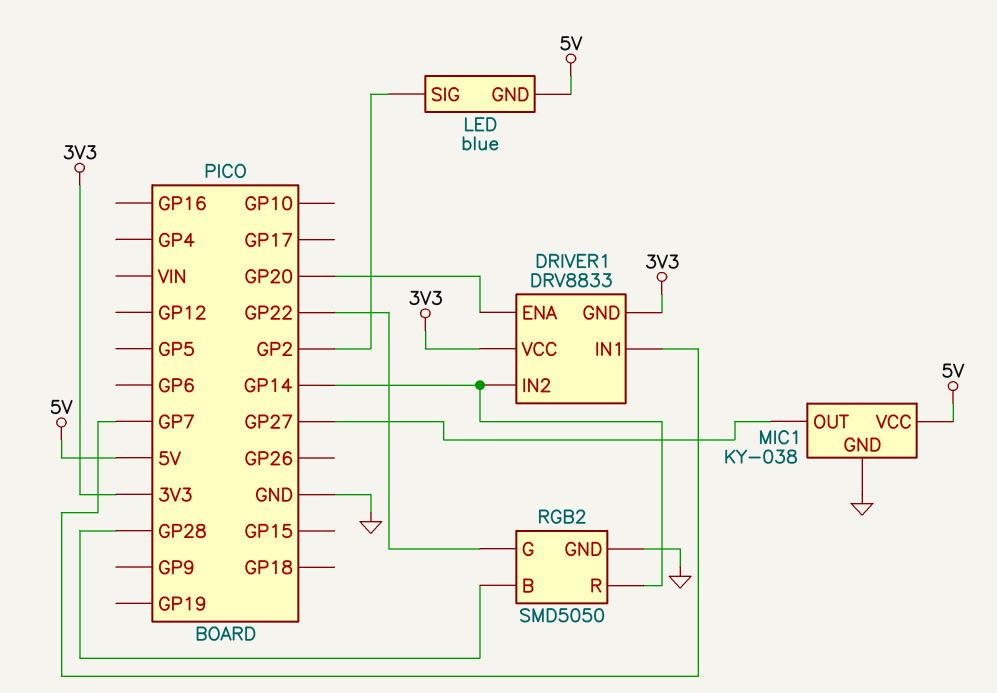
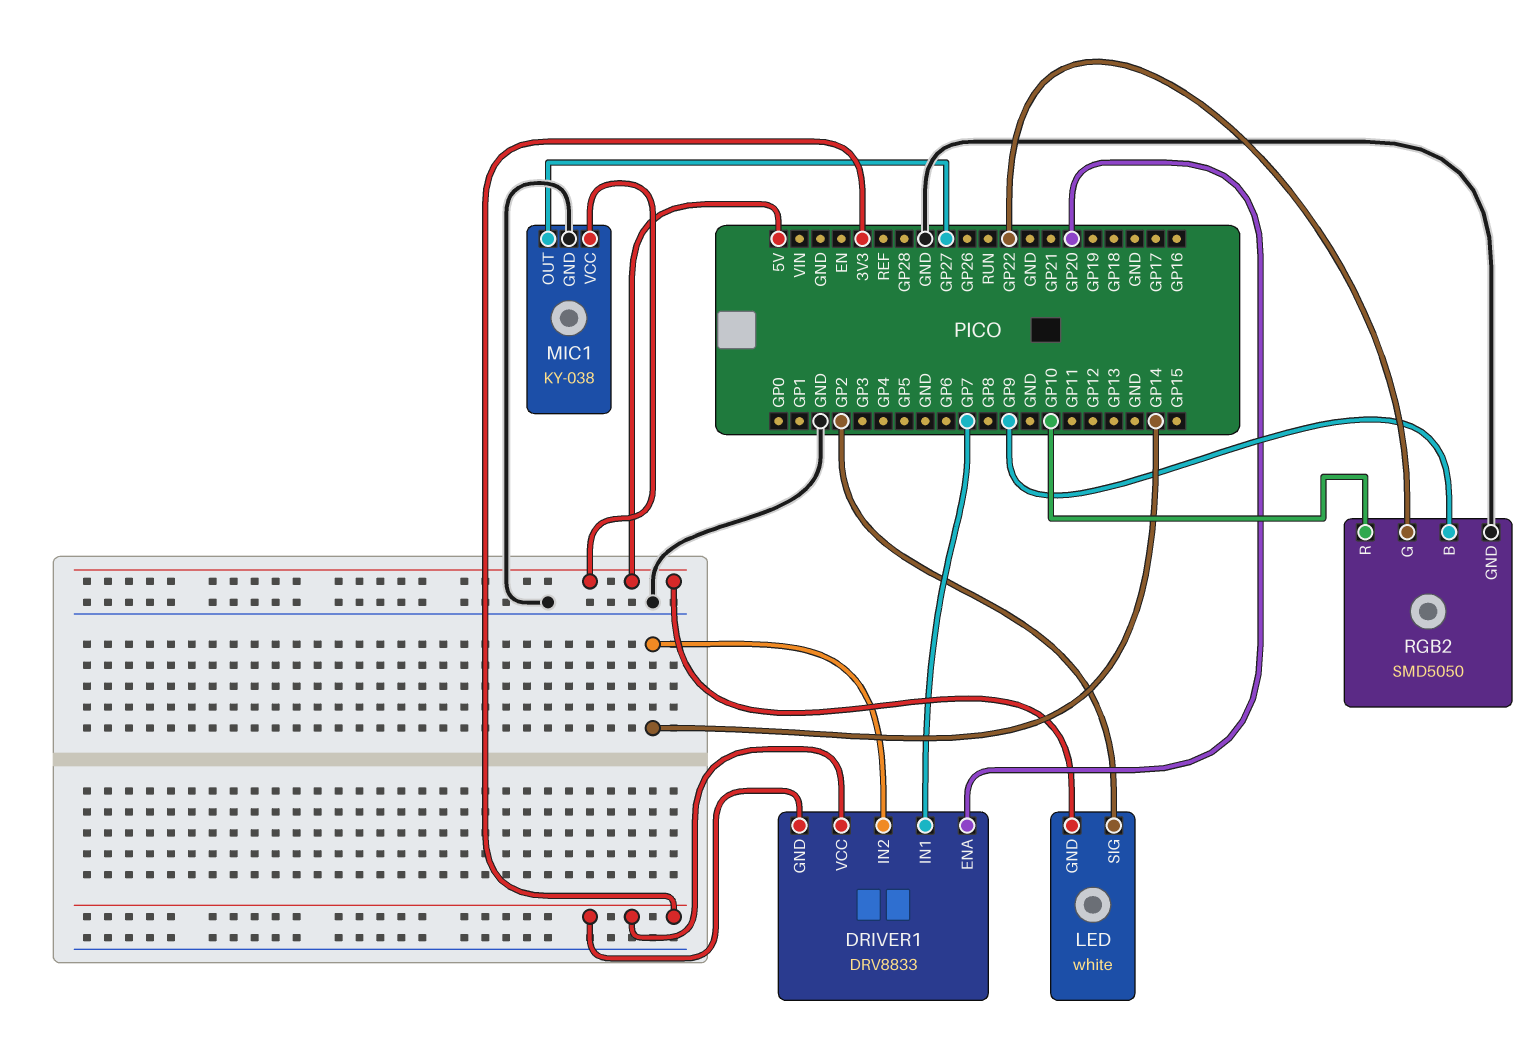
LED: blue -> white
RGB2 pin B: GP28 -> GP9
RGB2 pin R: GP14 -> GP10

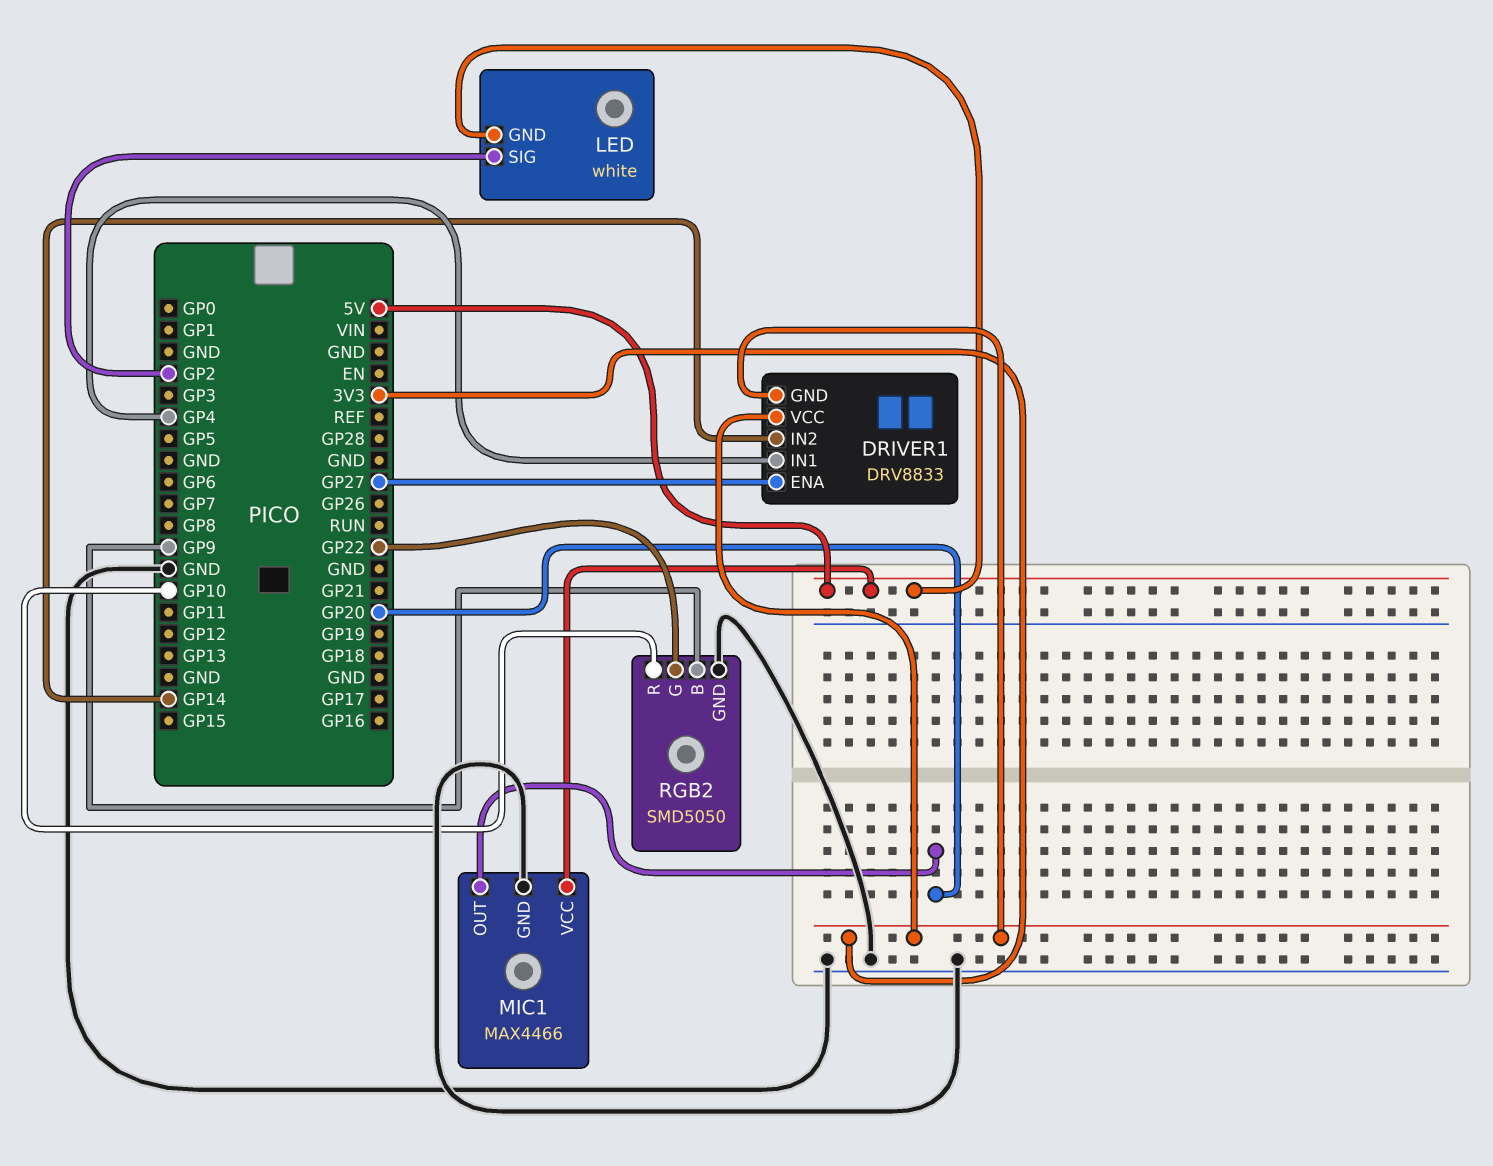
DRIVER1 pin ENA: GP20 -> GP27
DRIVER1 pin IN1: GP7 -> GP4
MIC1: KY-038 -> MAX4466
MIC1 pin OUT: GP27 -> GP20

